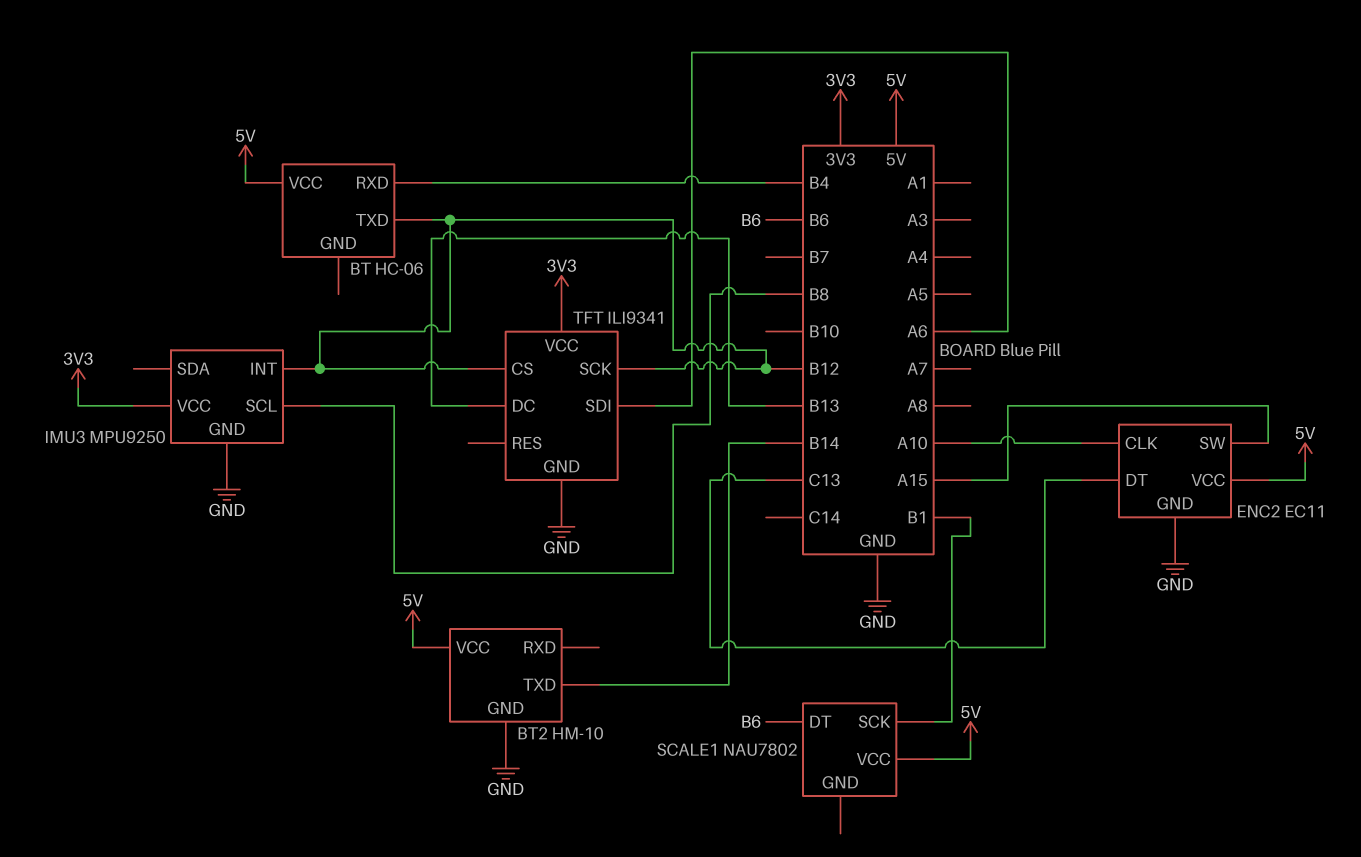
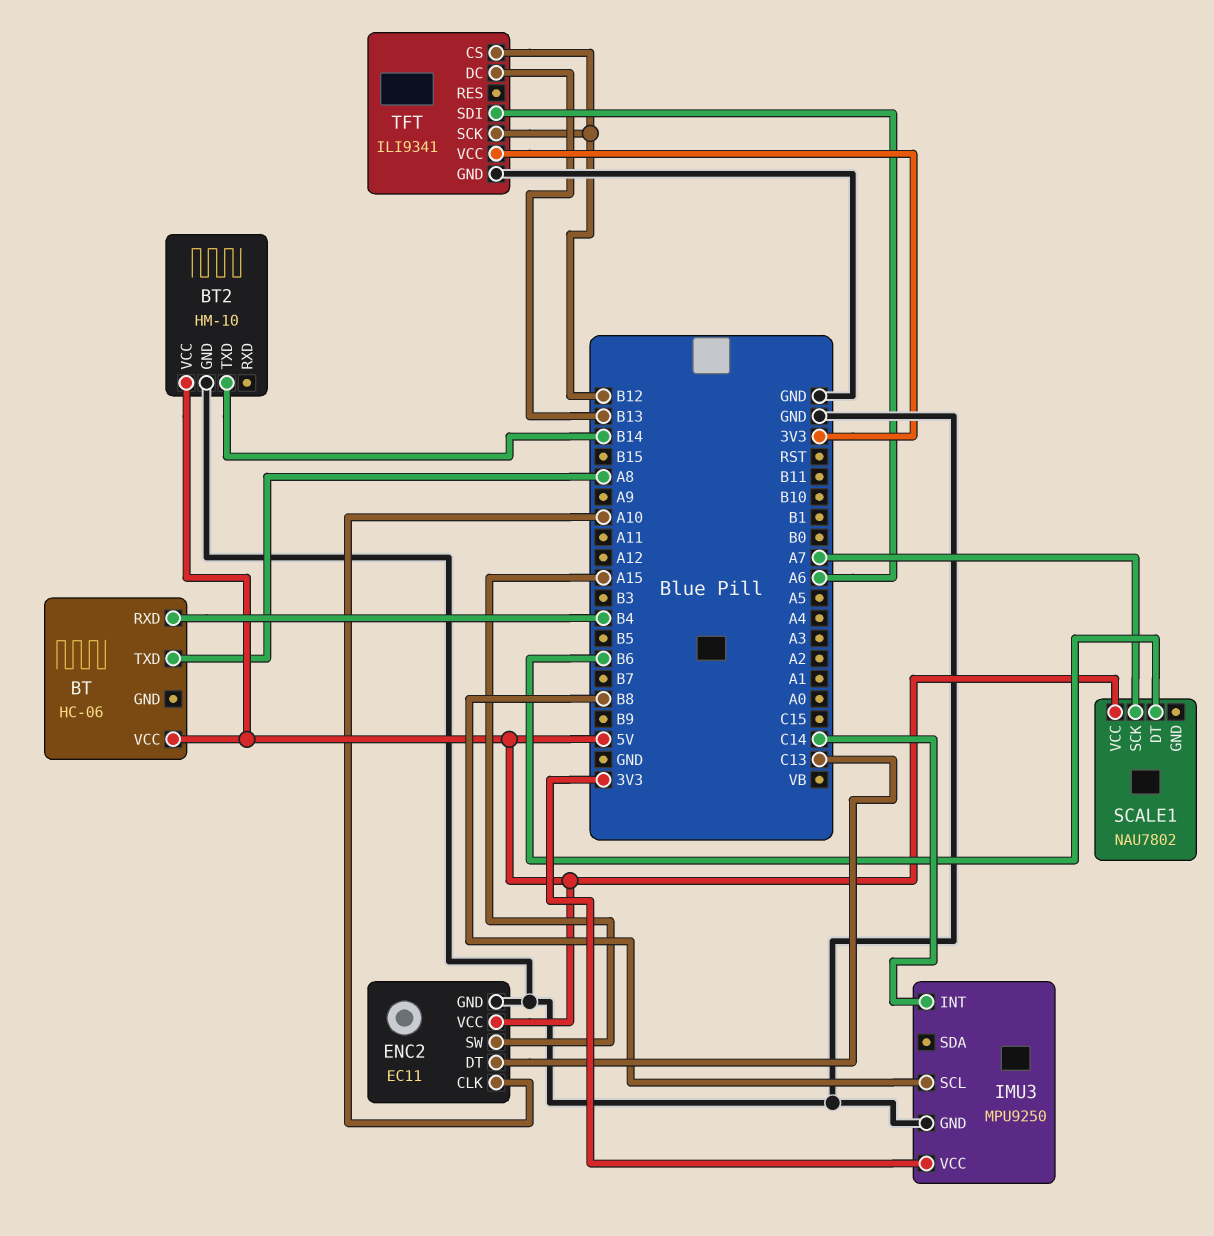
BT pin TXD: B12 -> A8
IMU3 pin INT: B12 -> C14
SCALE1 pin SCK: B1 -> A7

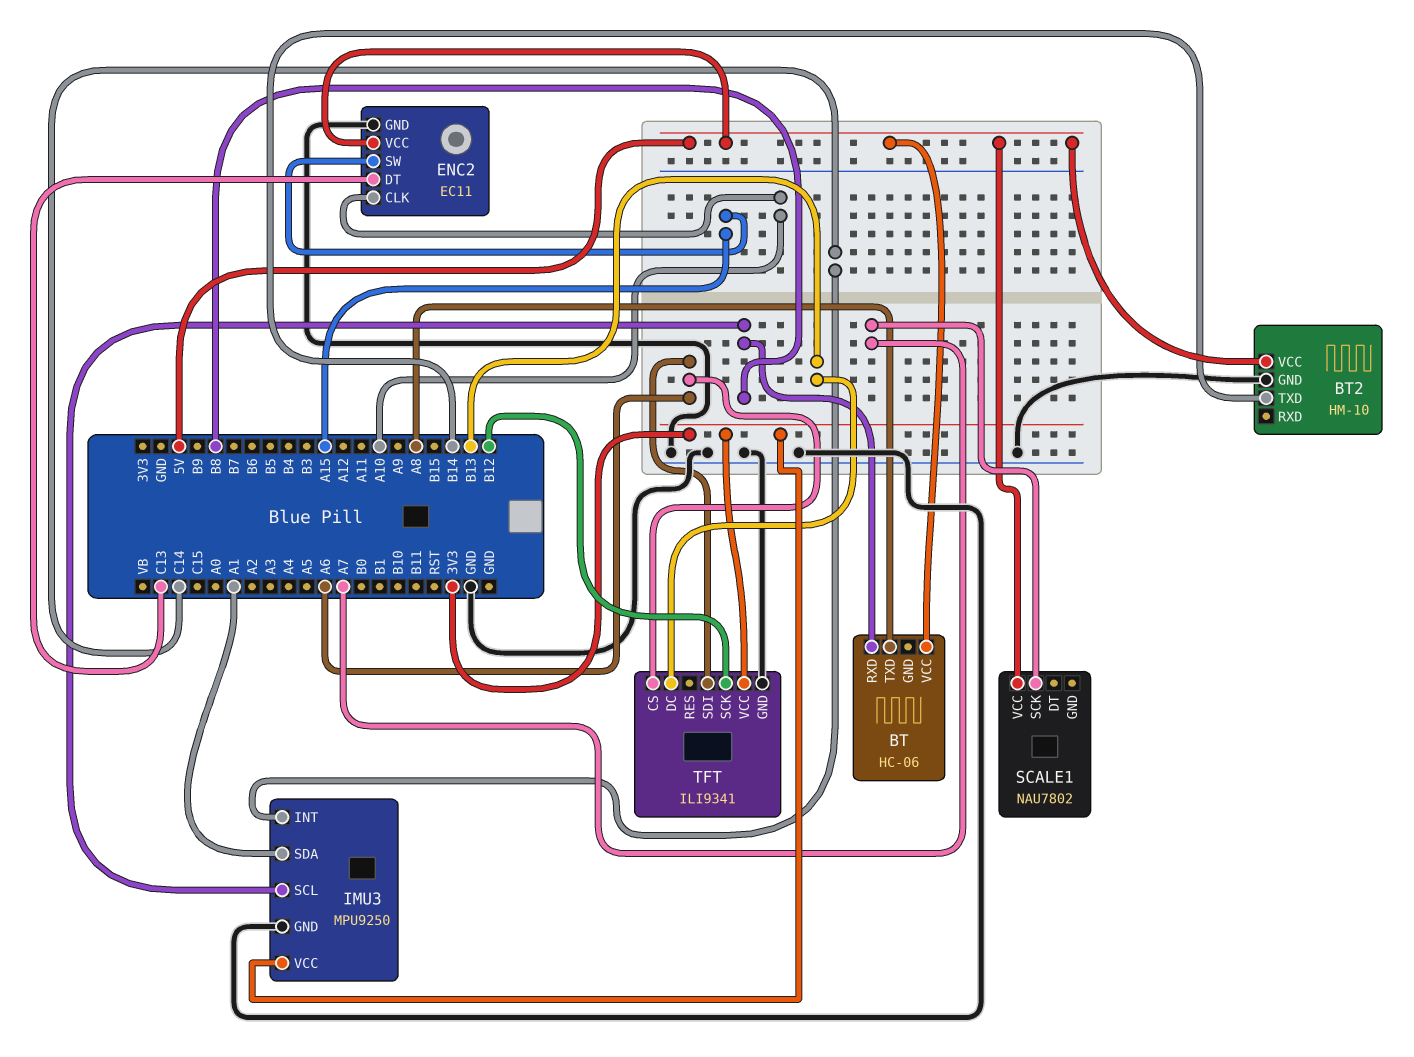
BT pin RXD: B4 -> B8
IMU3 pin SDA: none -> A1
SCALE1 pin DT: B6 -> none
TFT pin CS: B12 -> A6

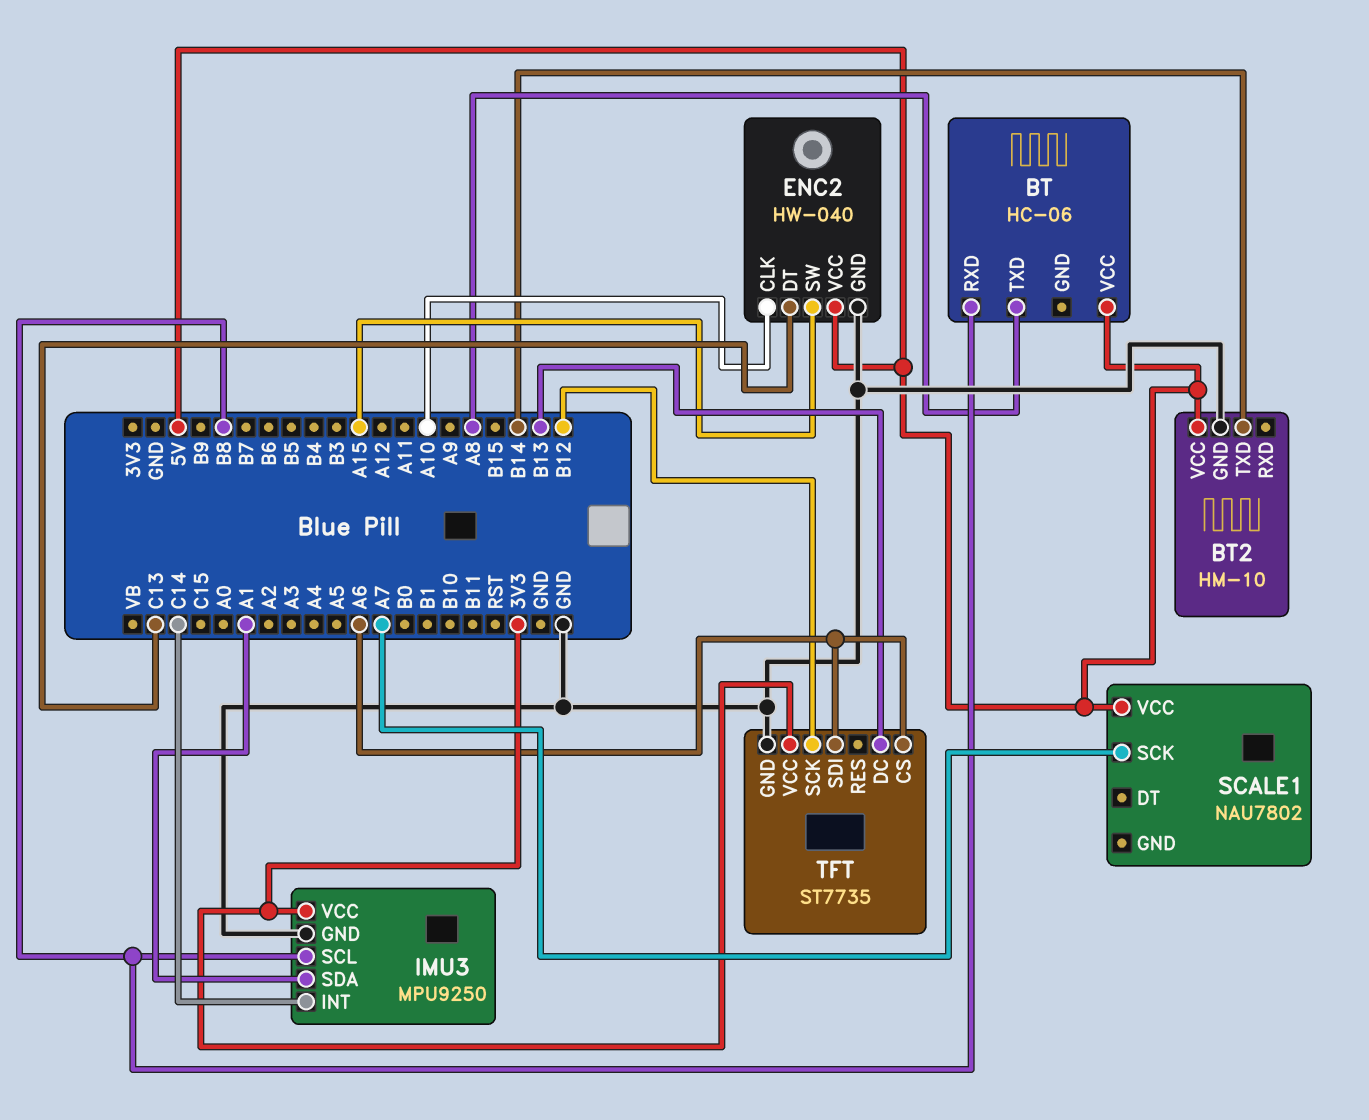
ENC2: EC11 -> HW-040
TFT: ILI9341 -> ST7735

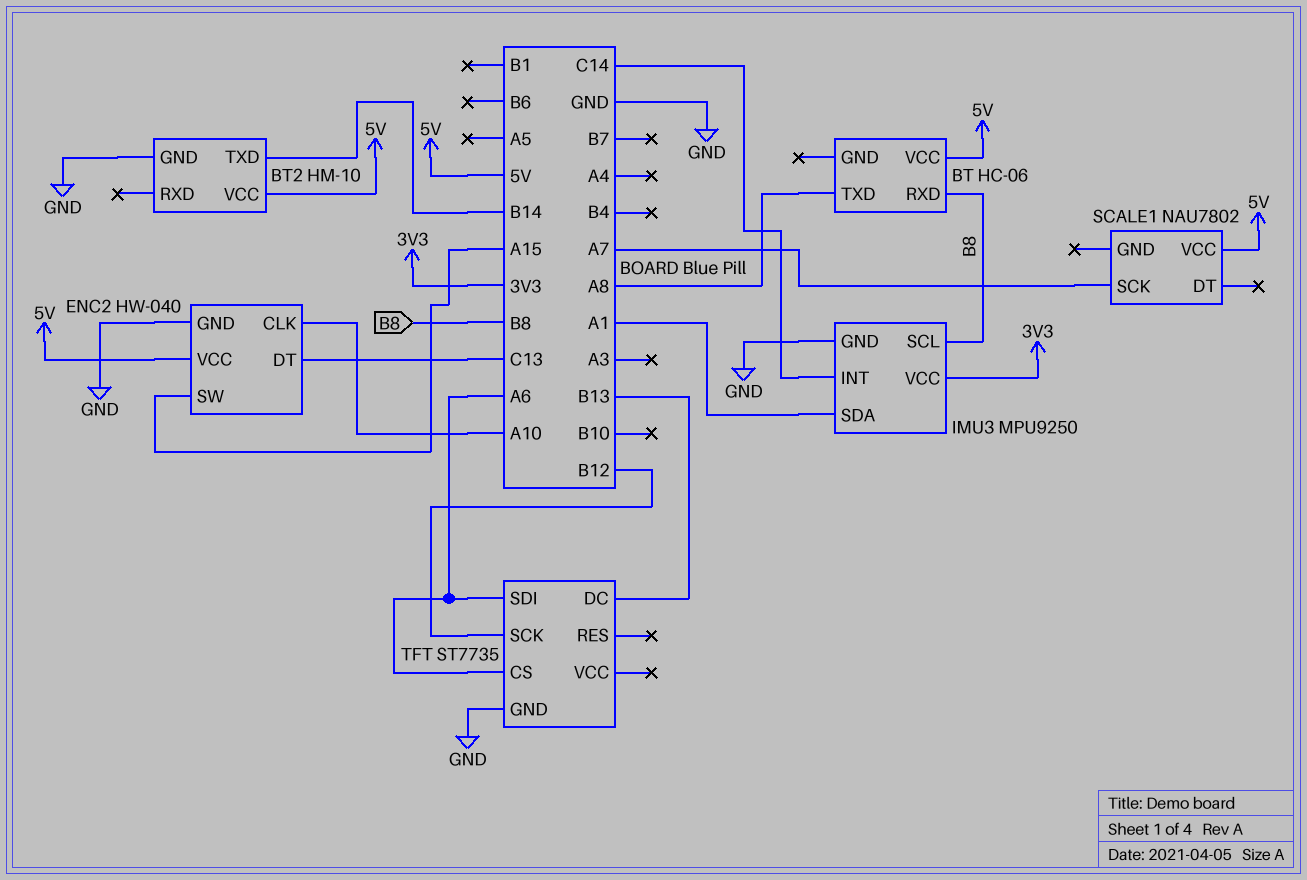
TFT pin VCC: 3V3 -> none

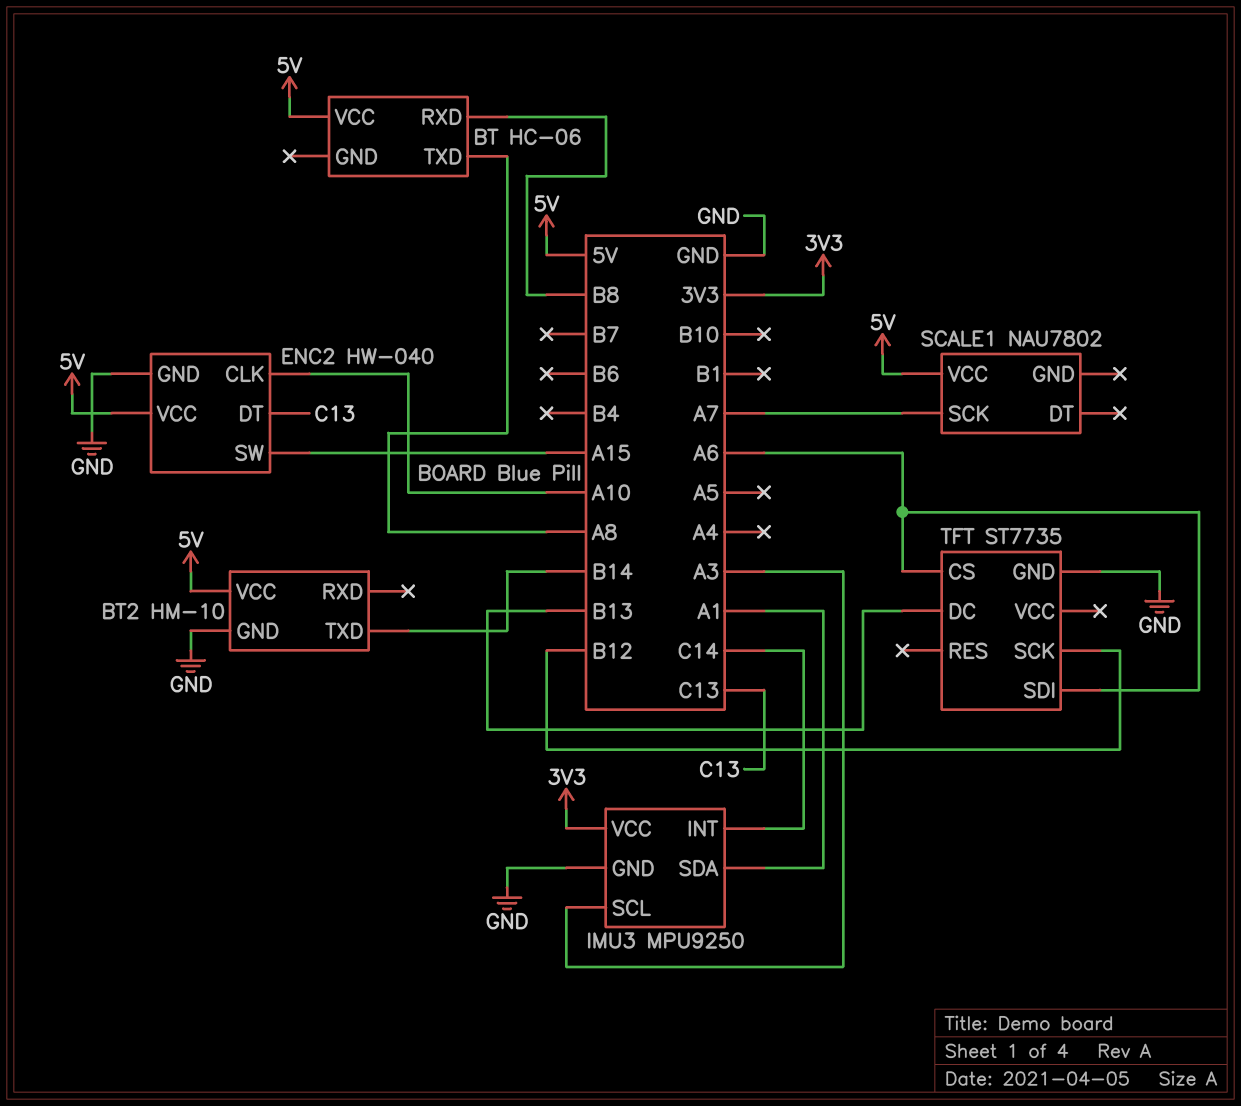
IMU3 pin SCL: B8 -> A3

